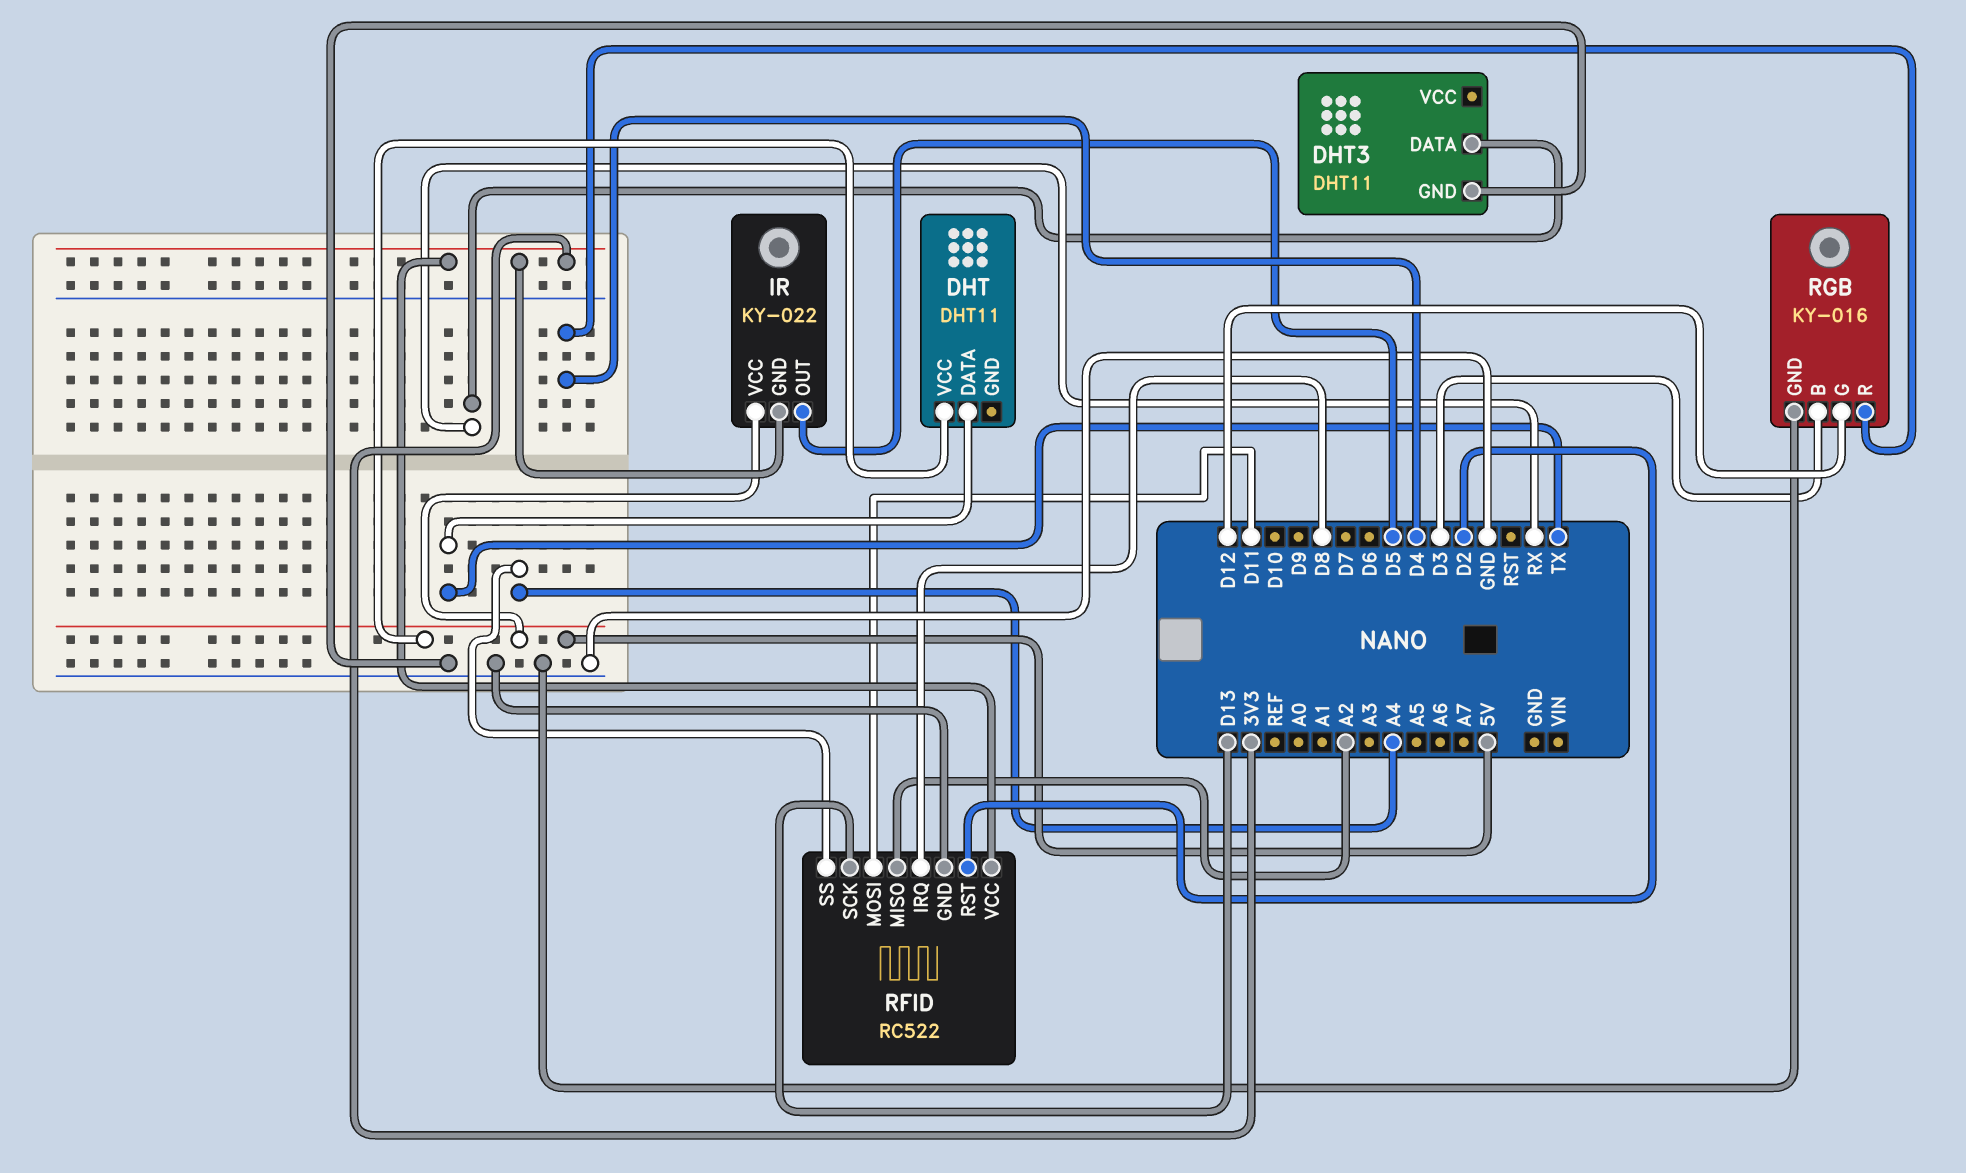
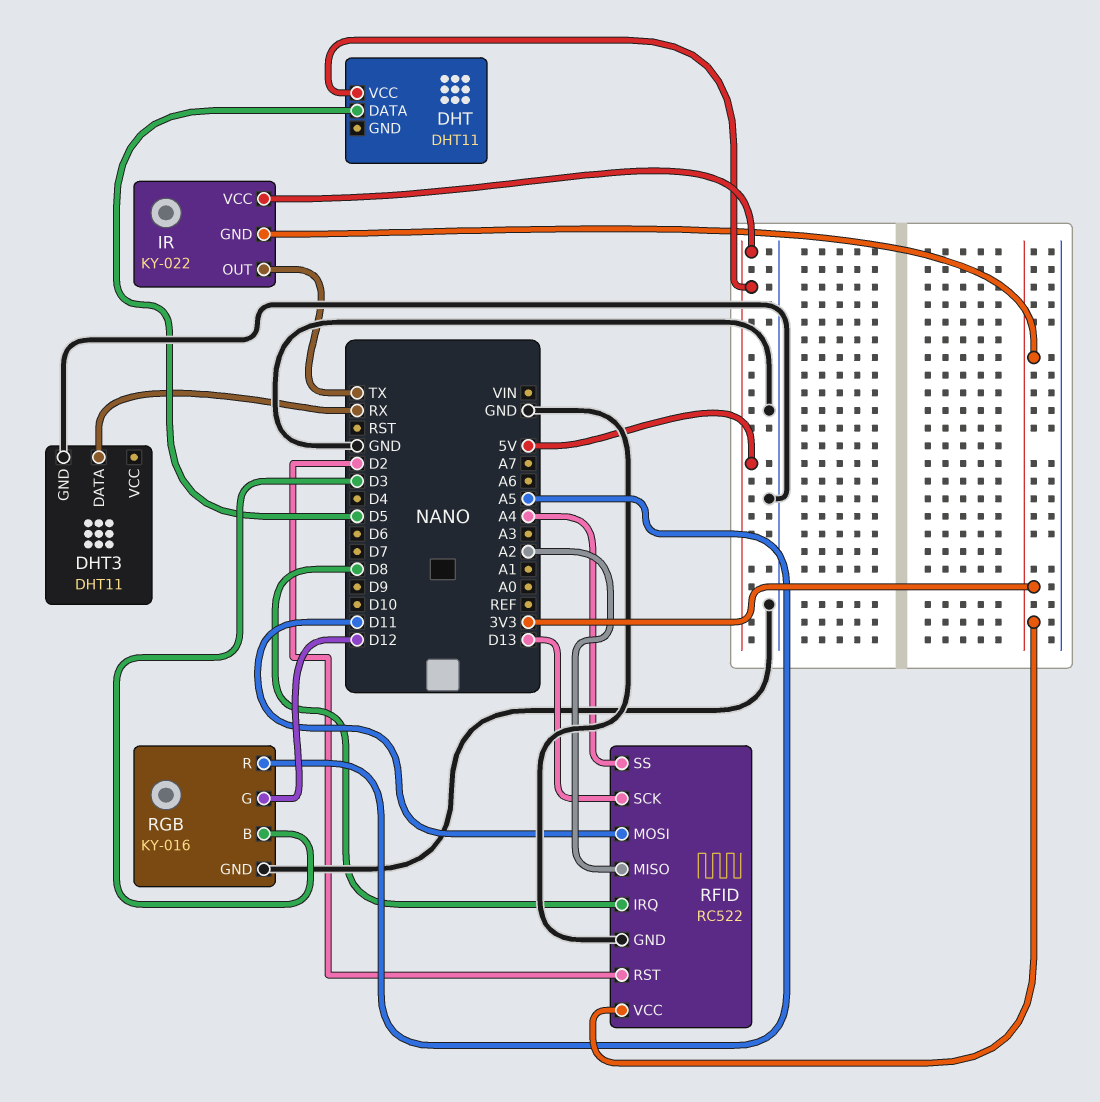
DHT pin DATA: TX -> D5
IR pin OUT: D5 -> TX
RGB pin R: D4 -> A5

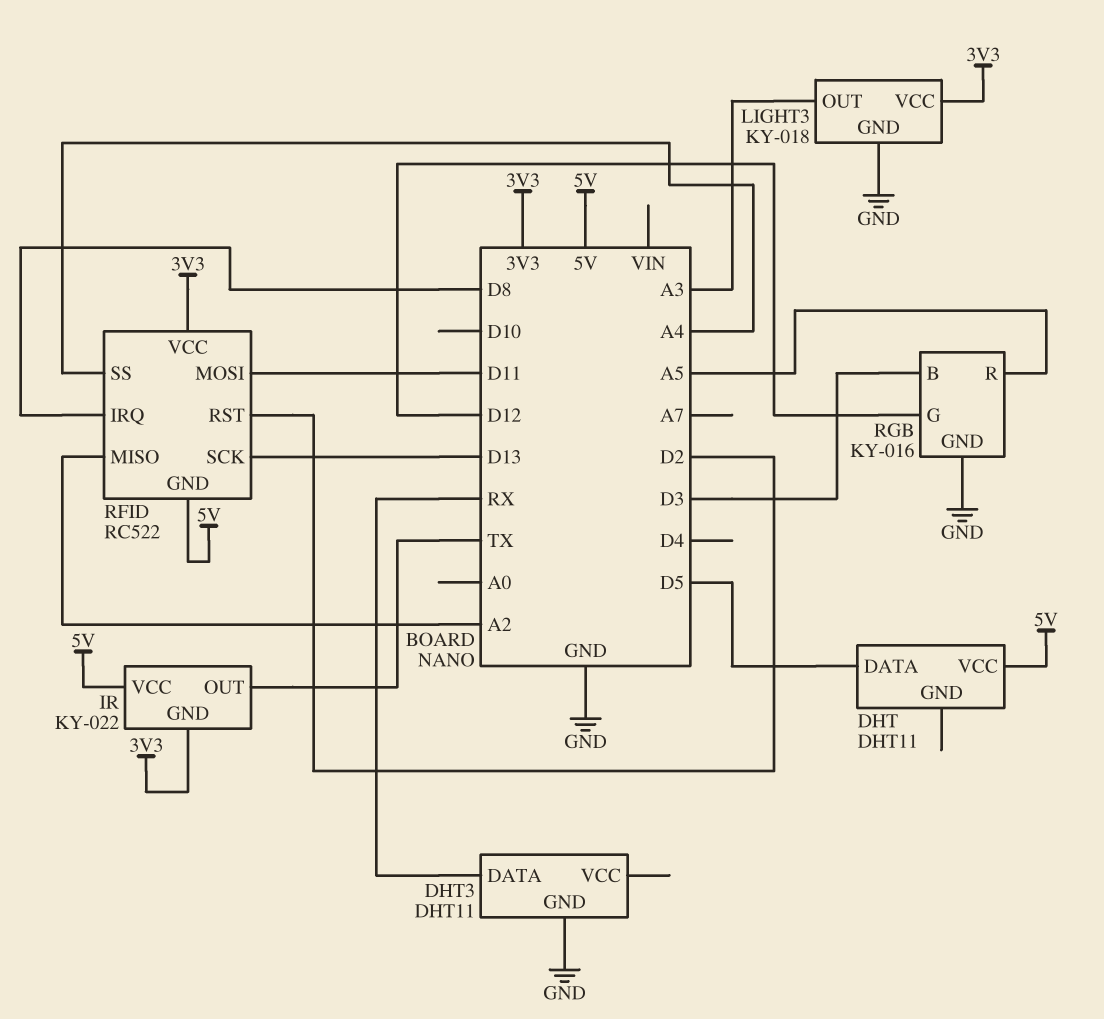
LIGHT3: none -> KY-018
LIGHT3 pin GND: none -> GND
LIGHT3 pin OUT: none -> A3
LIGHT3 pin VCC: none -> 3V3
RFID pin GND: GND -> 5V

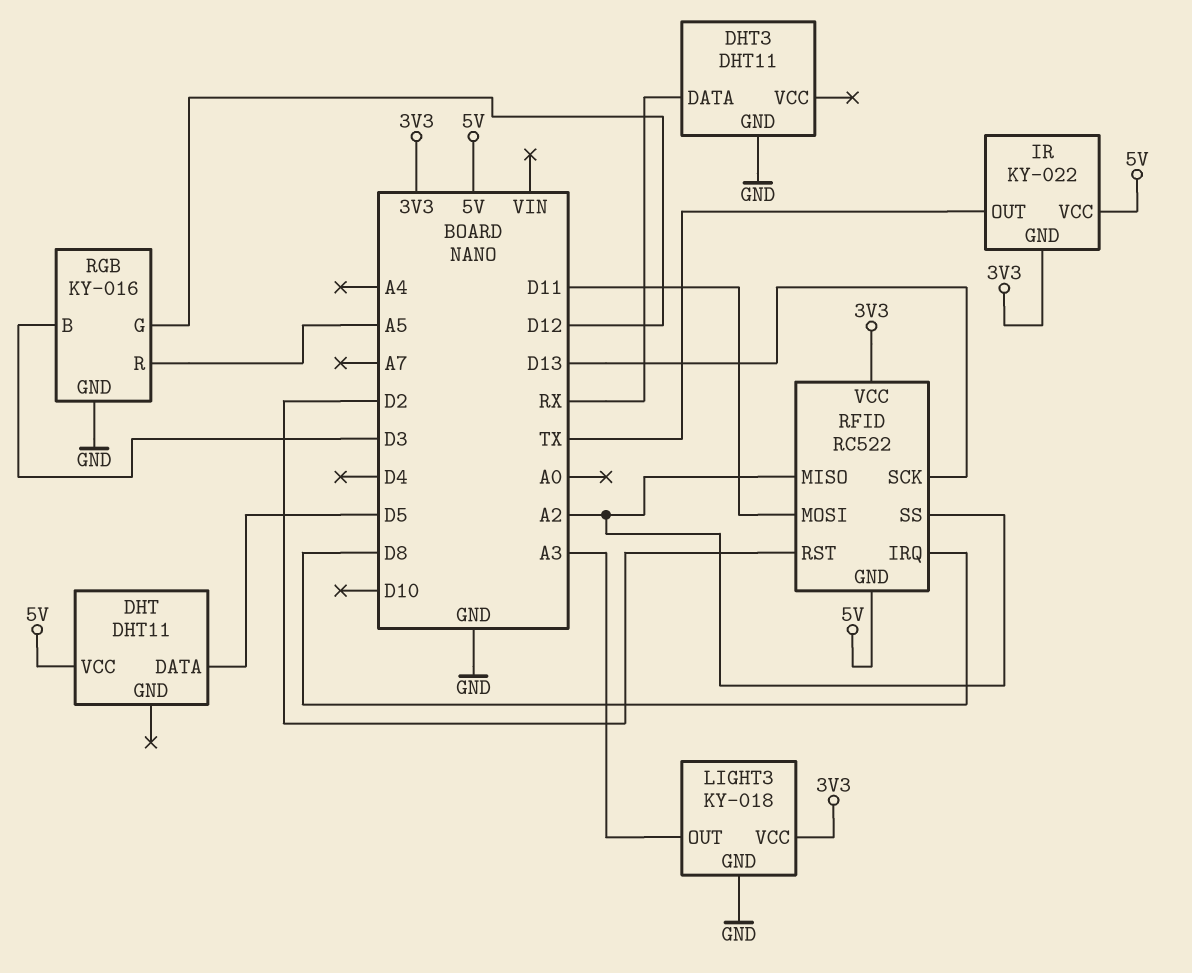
RFID pin SS: A4 -> A2

